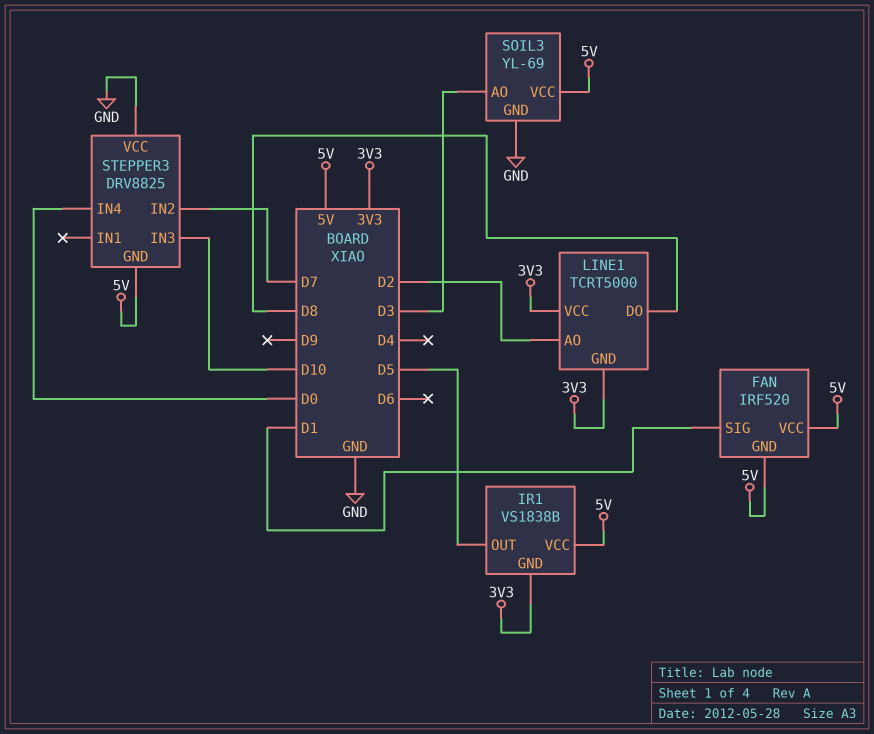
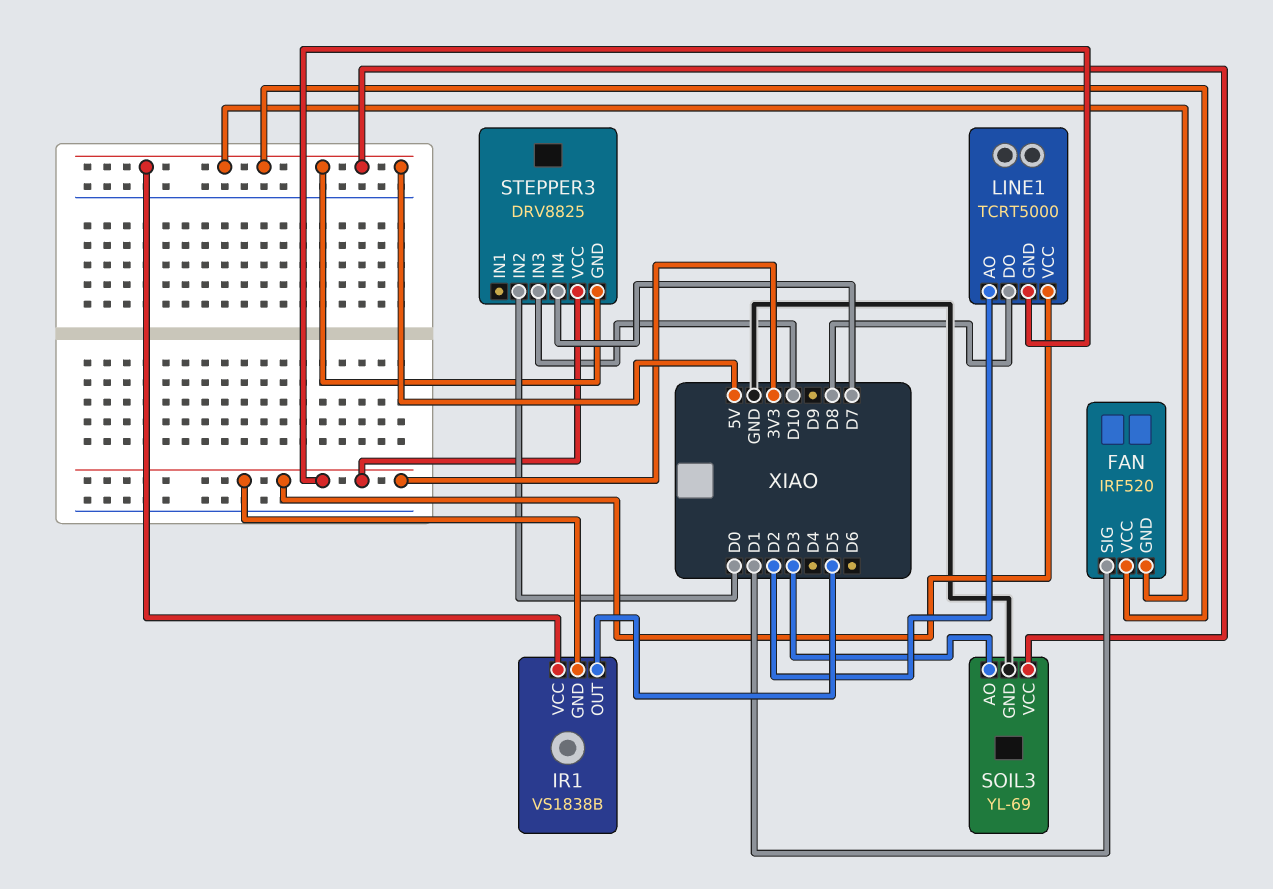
STEPPER3 pin IN2: D7 -> D0
STEPPER3 pin IN4: D0 -> D7
STEPPER3 pin VCC: GND -> 3V3

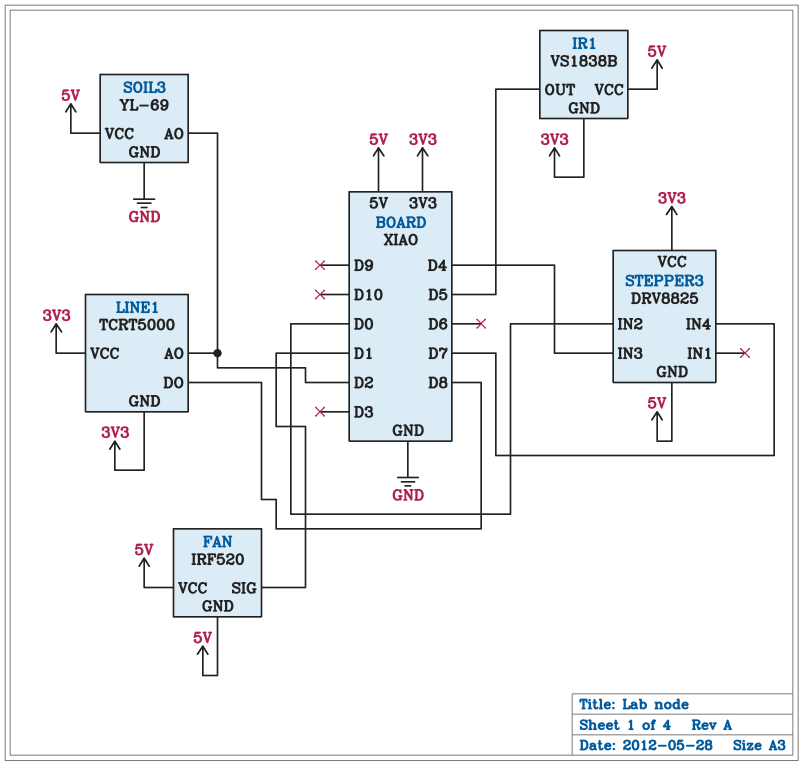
SOIL3 pin AO: D3 -> D2
STEPPER3 pin IN3: D10 -> D4

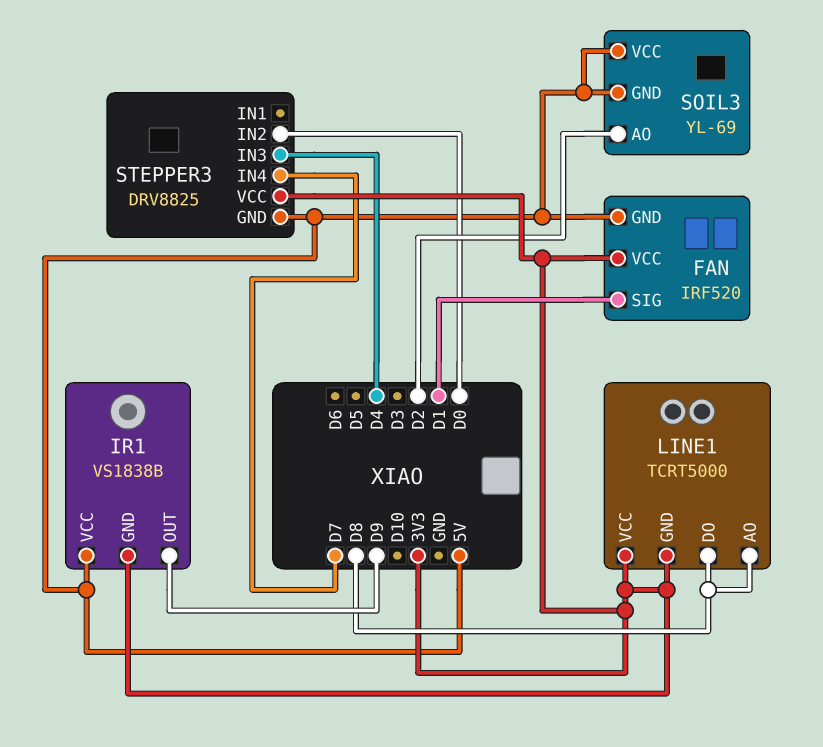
FAN pin VCC: 5V -> 3V3
IR1 pin OUT: D5 -> D9
LINE1 pin AO: D2 -> D8
SOIL3 pin GND: GND -> 5V

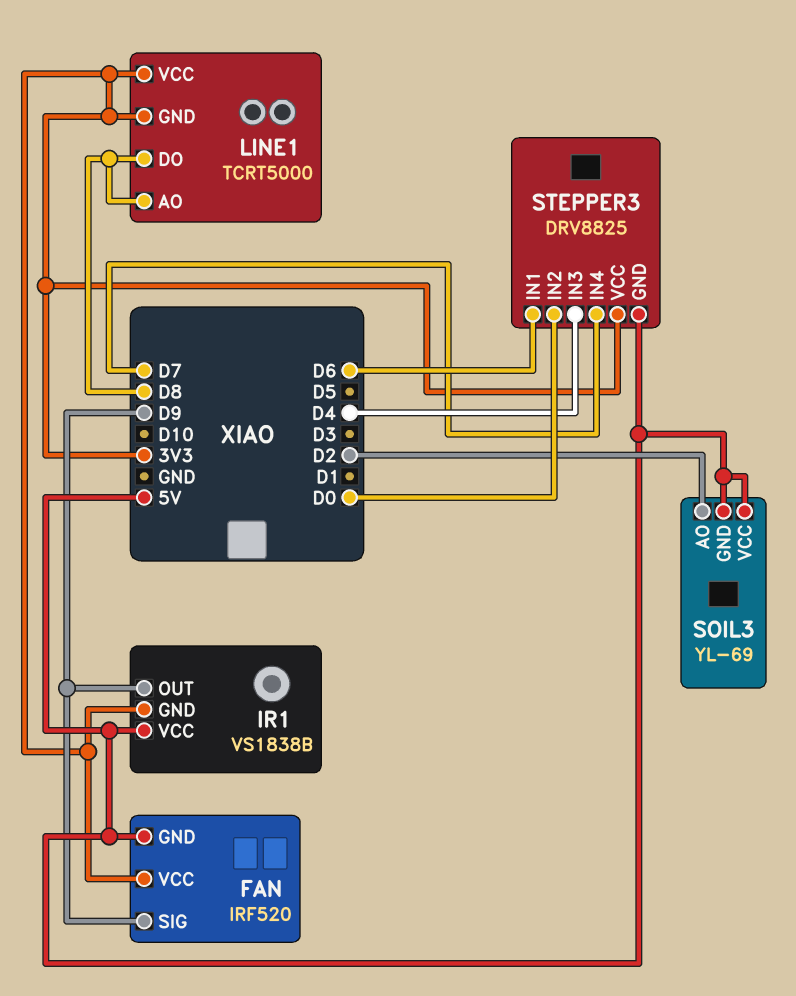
FAN pin SIG: D1 -> D9
STEPPER3 pin IN1: none -> D6

